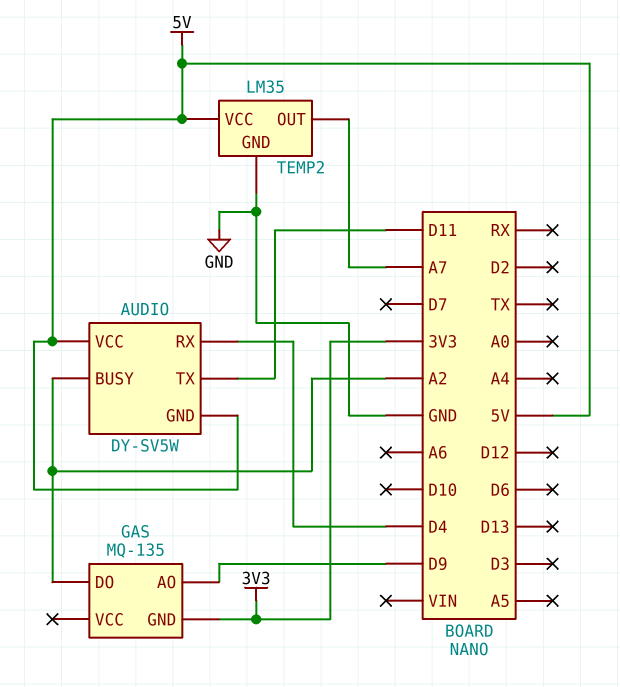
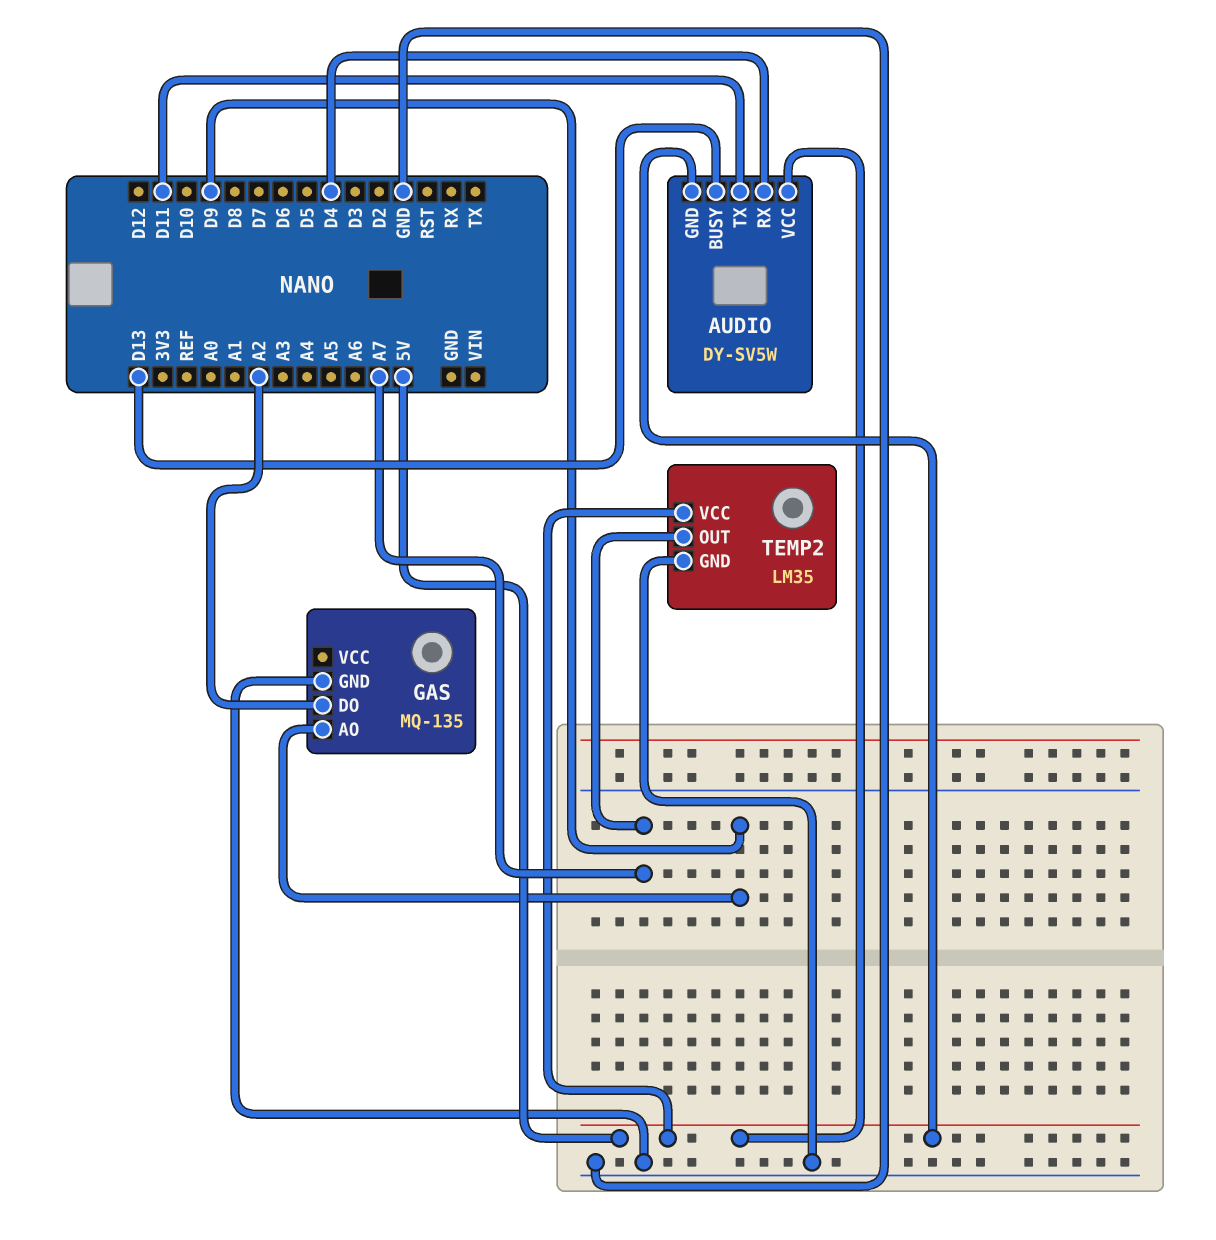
AUDIO pin BUSY: A2 -> D13
GAS pin GND: 3V3 -> GND

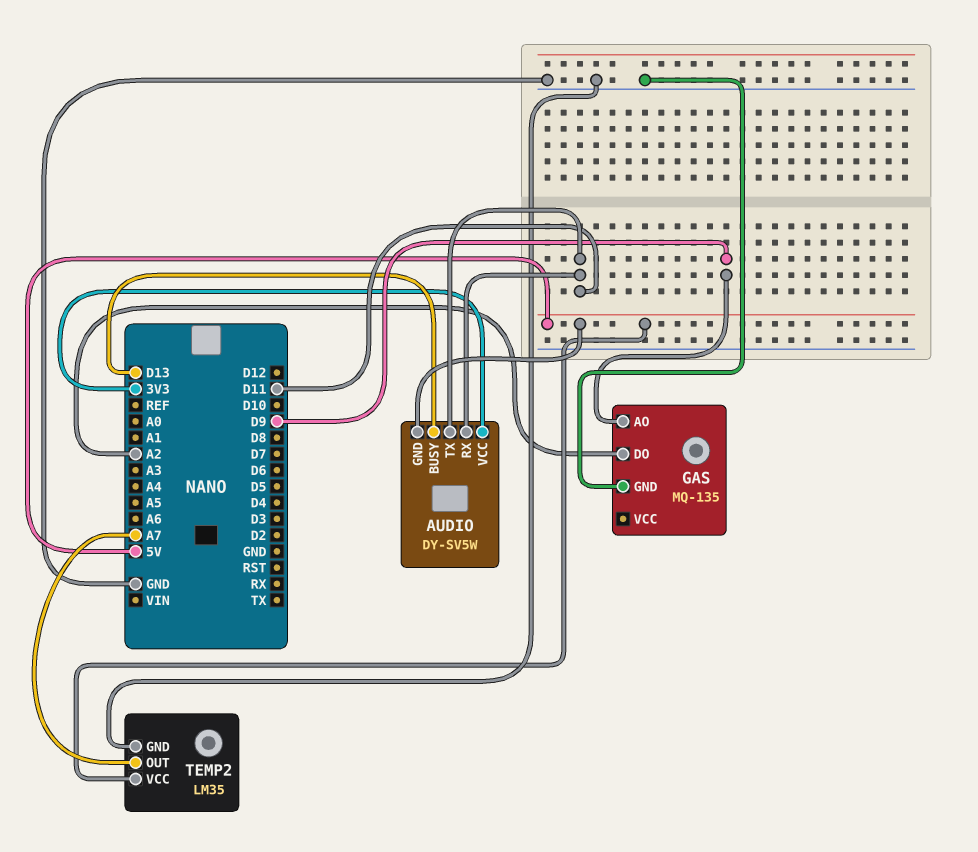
AUDIO pin RX: D4 -> D11
AUDIO pin VCC: 5V -> 3V3

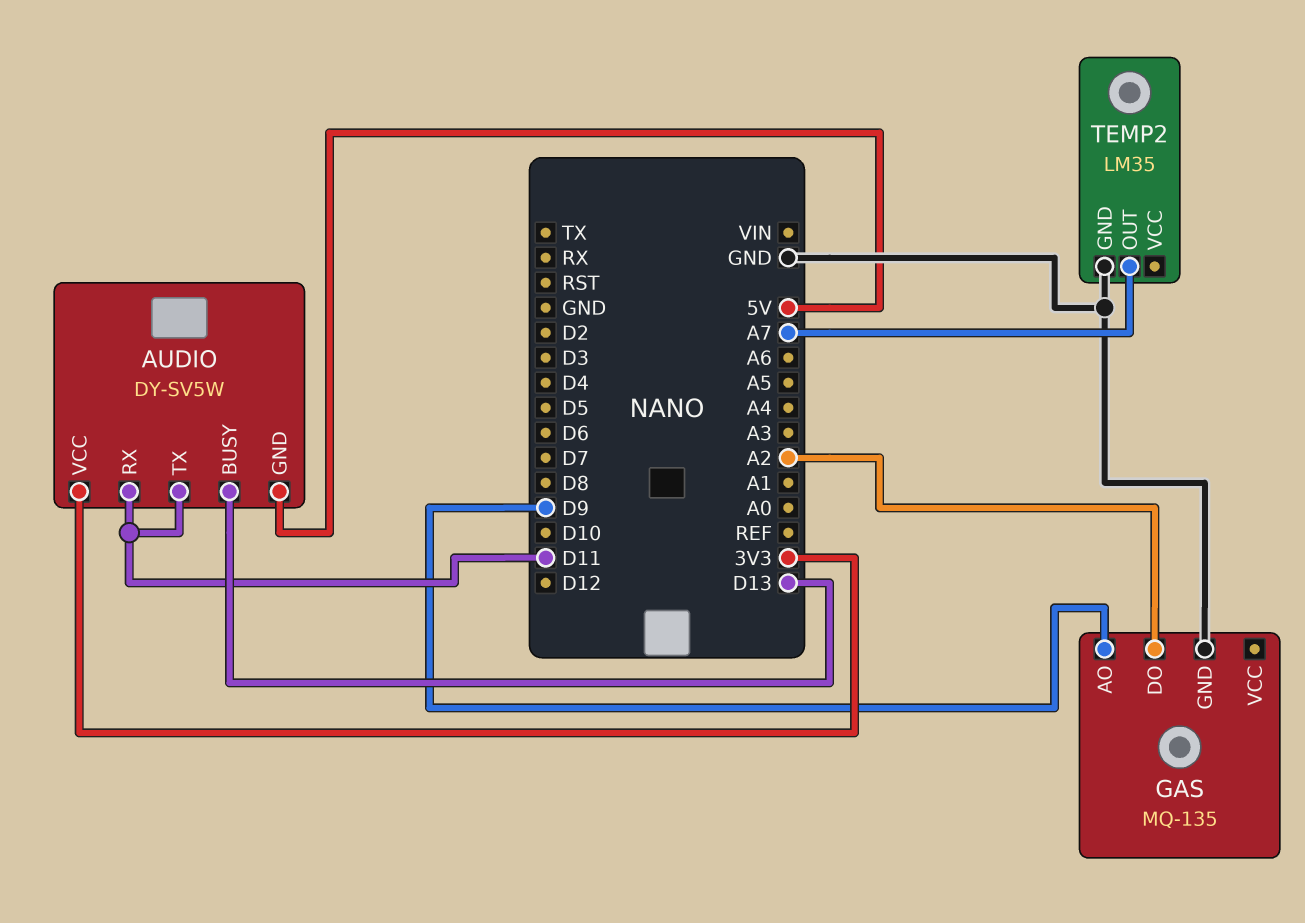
TEMP2 pin VCC: 5V -> none

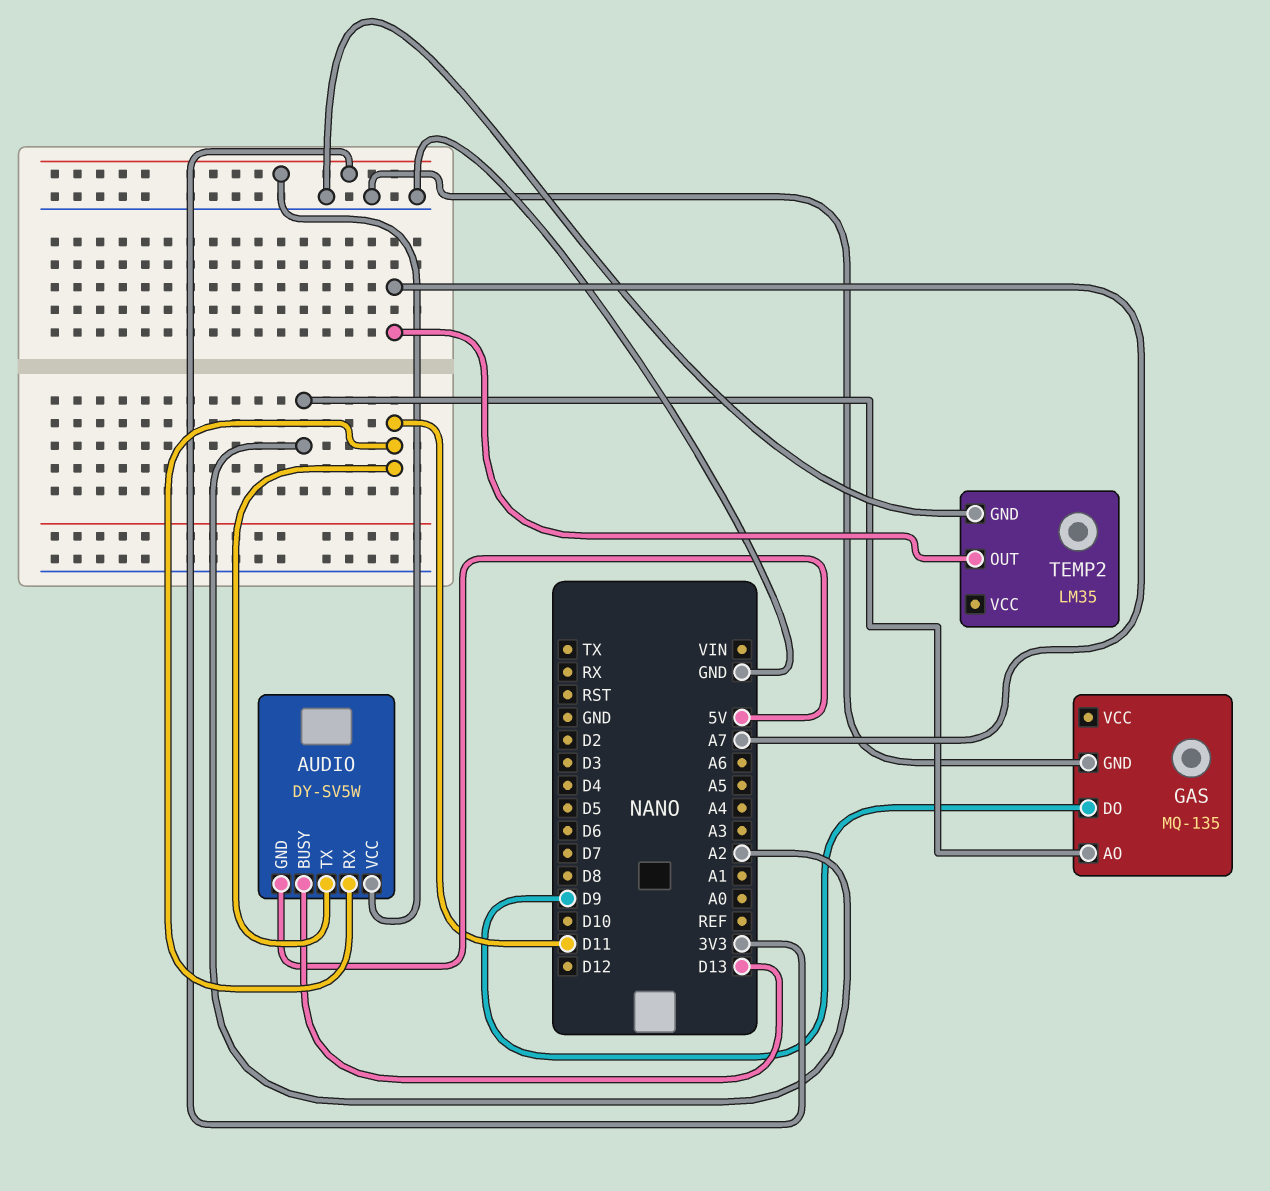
GAS pin AO: D9 -> A2
GAS pin DO: A2 -> D9

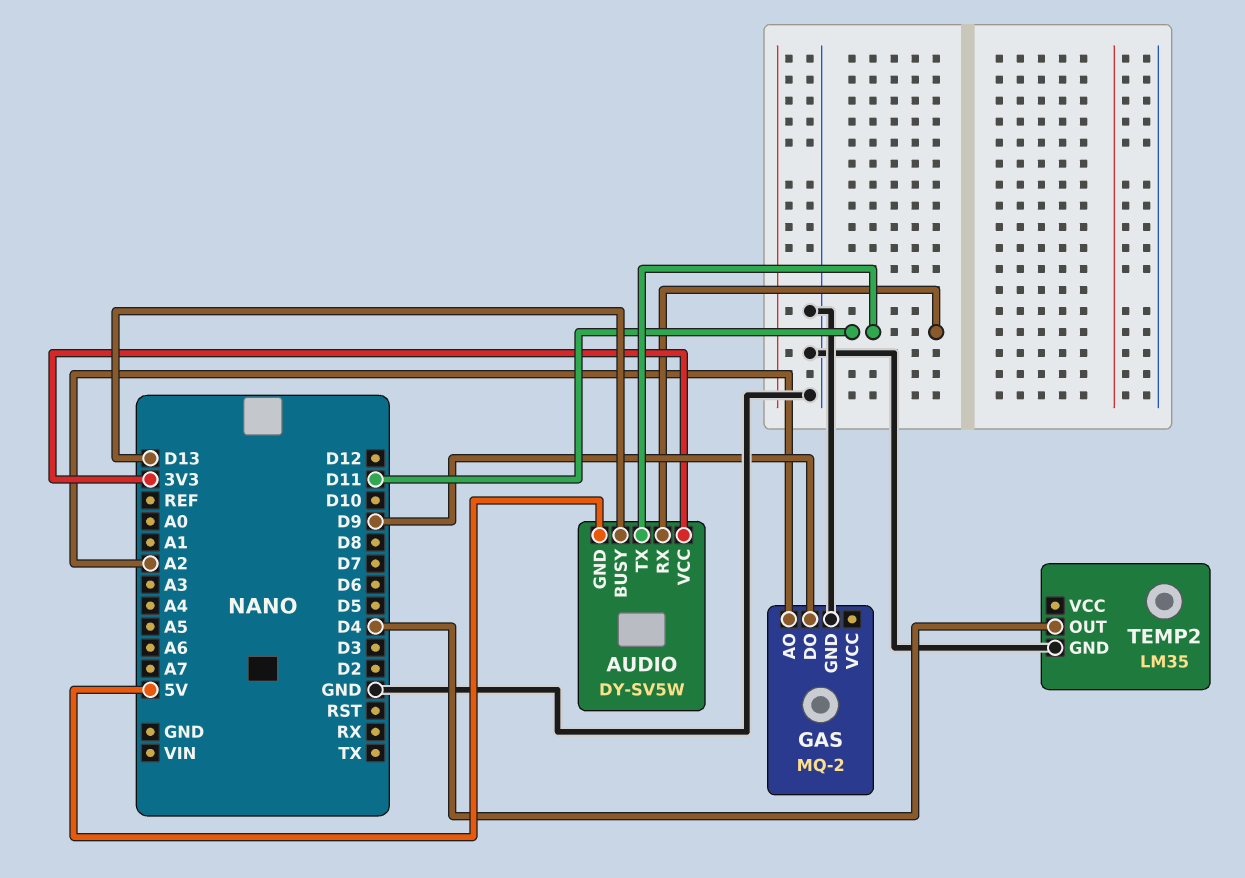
GAS: MQ-135 -> MQ-2
TEMP2 pin OUT: A7 -> D4

